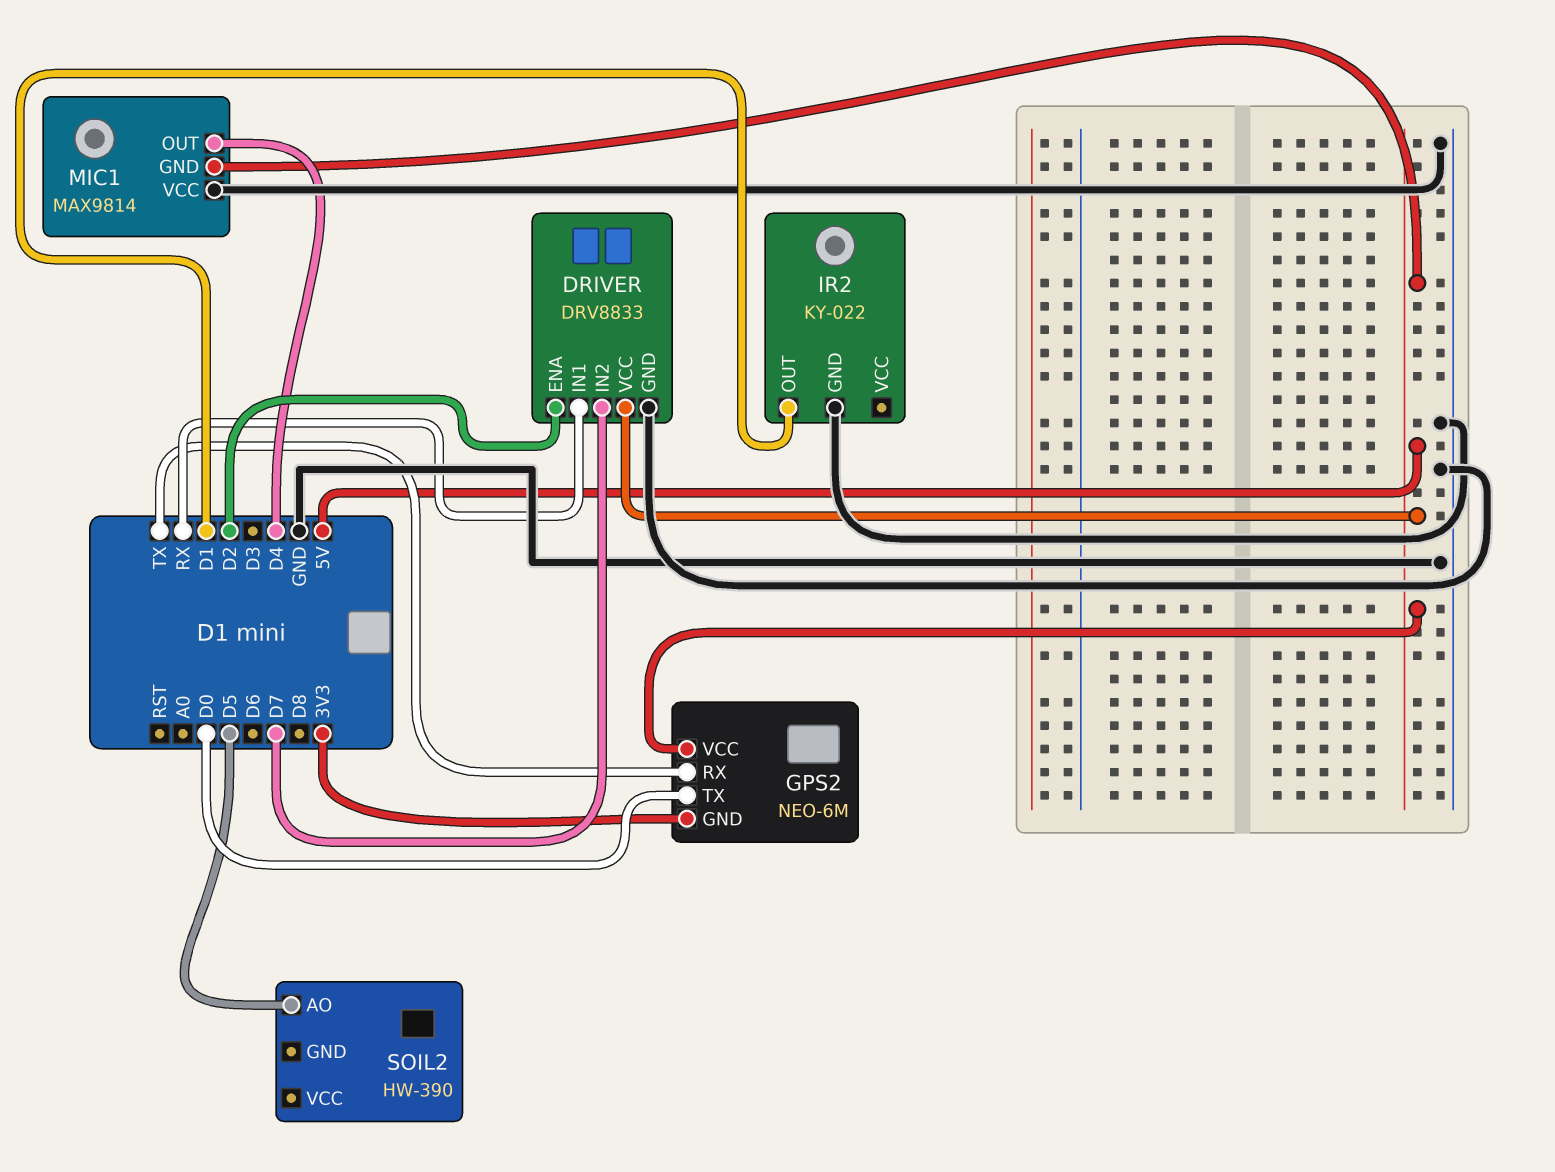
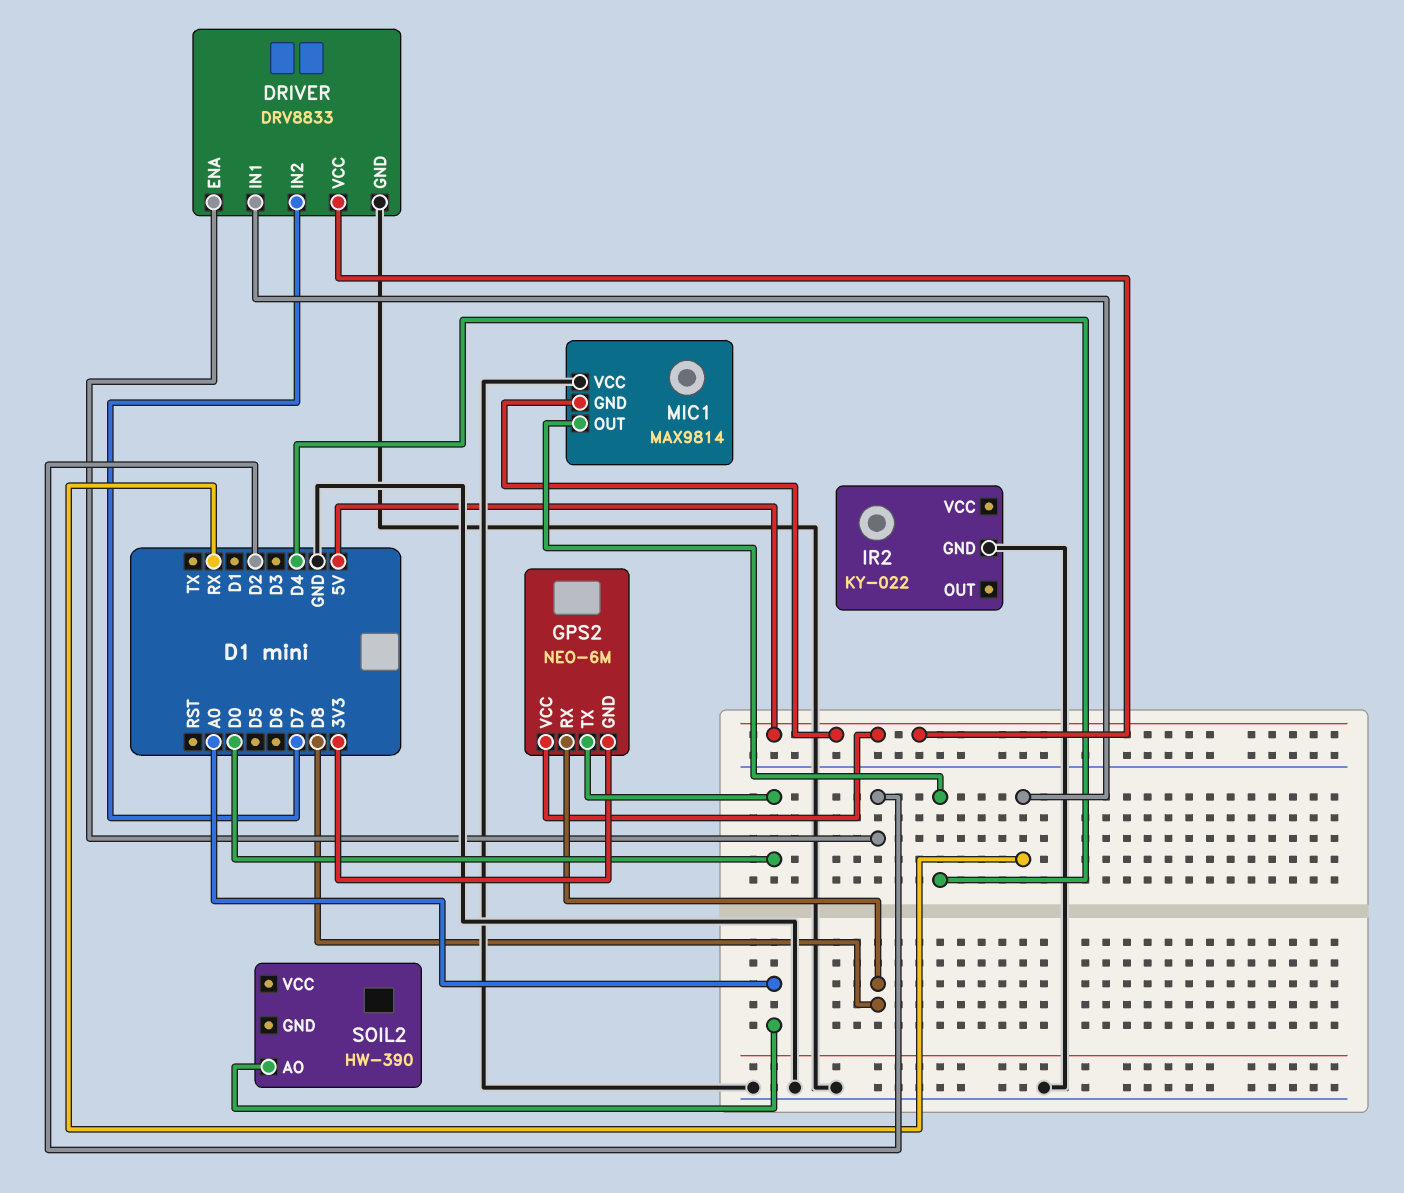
GPS2 pin RX: TX -> D8
IR2 pin OUT: D1 -> none
SOIL2 pin AO: D5 -> A0

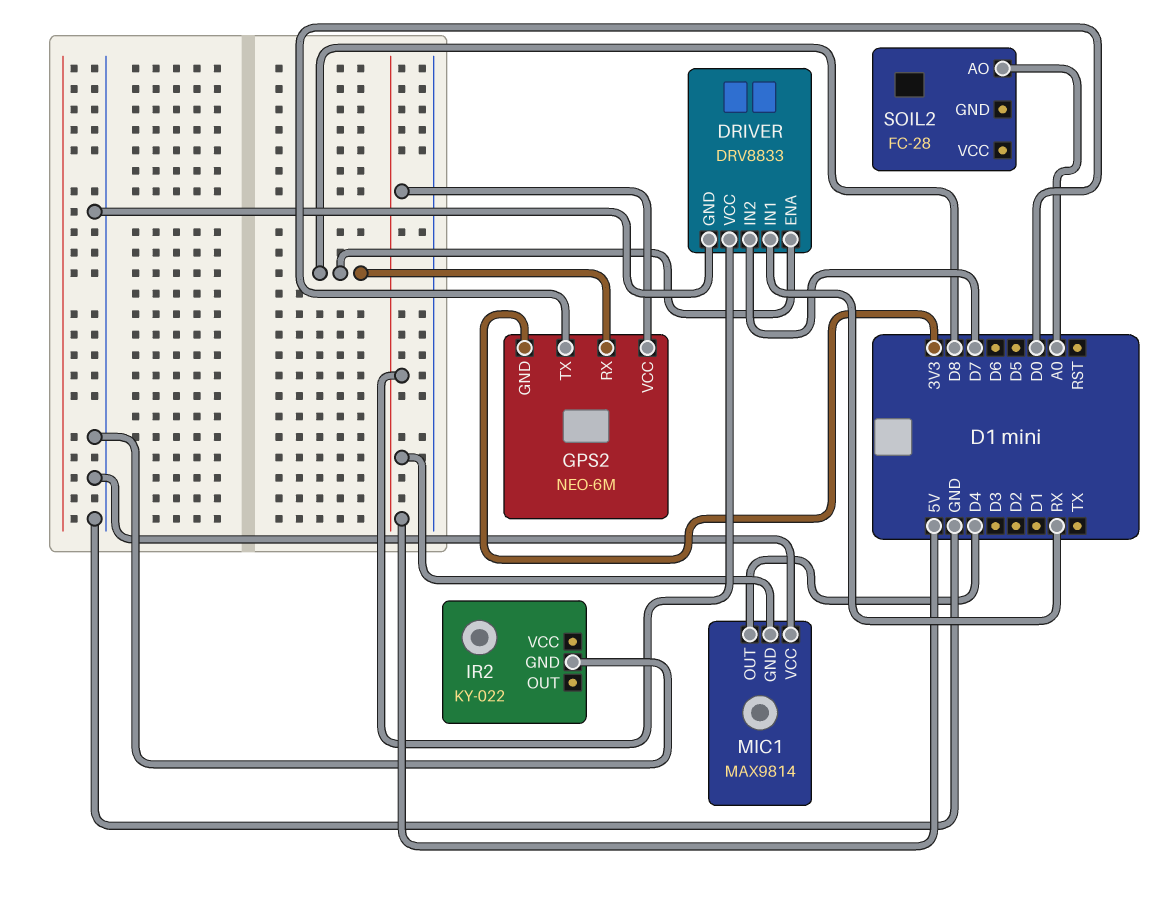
DRIVER pin ENA: D2 -> D8
SOIL2: HW-390 -> FC-28

